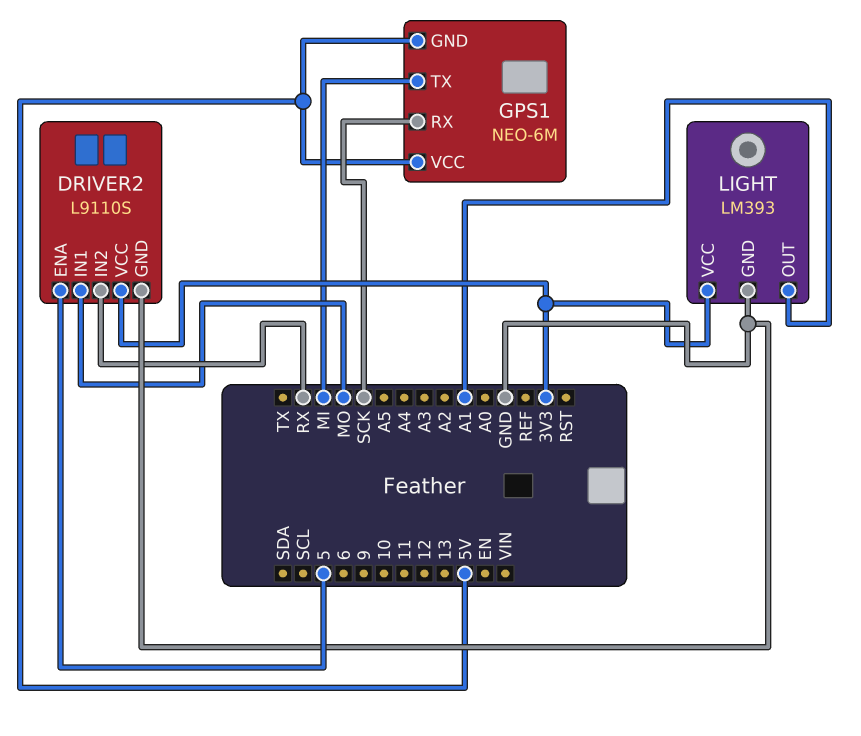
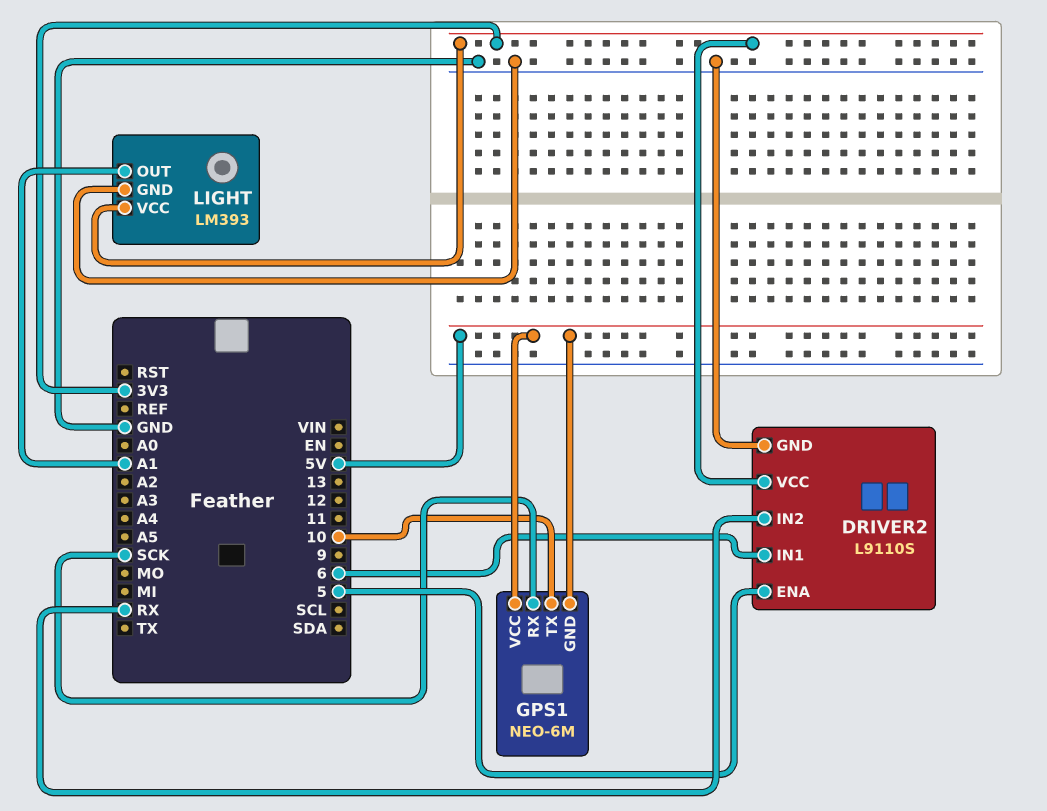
DRIVER2 pin IN1: MO -> 6
GPS1 pin TX: MI -> 10

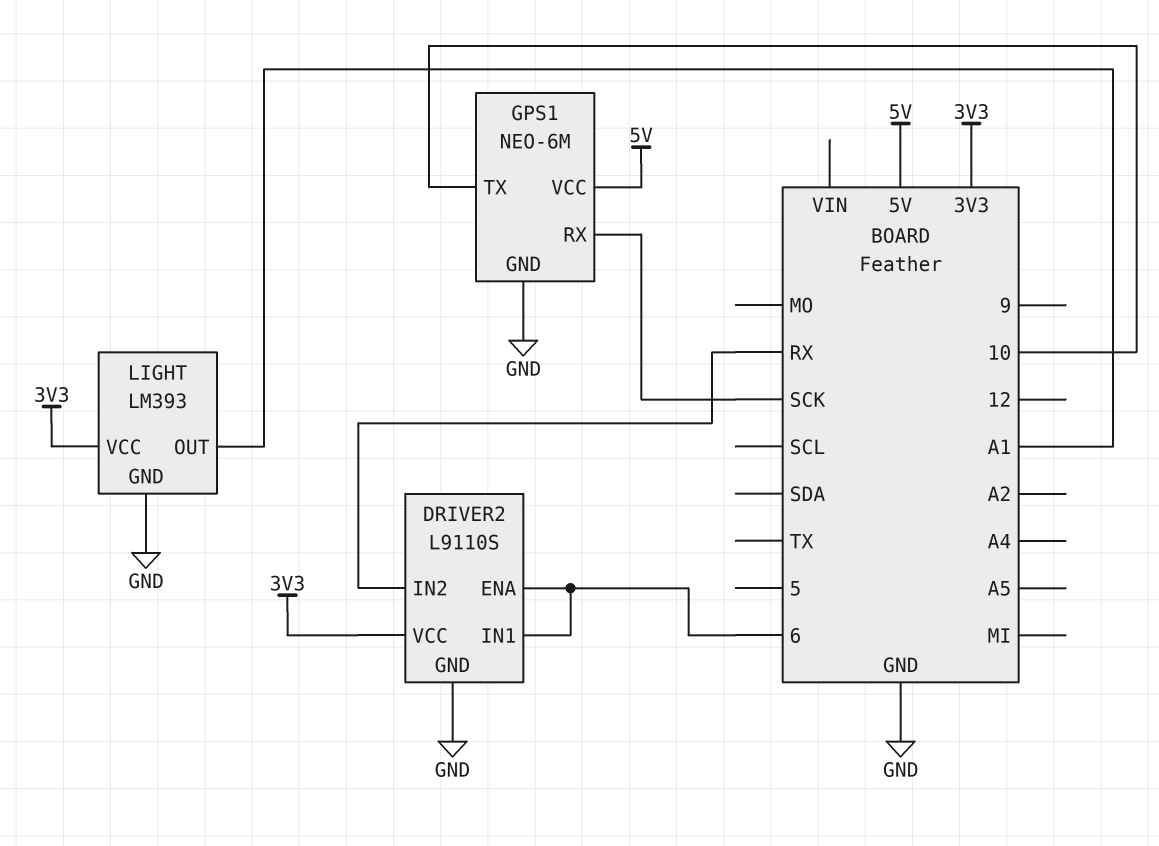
DRIVER2 pin ENA: 5 -> 6
GPS1 pin GND: 5V -> GND

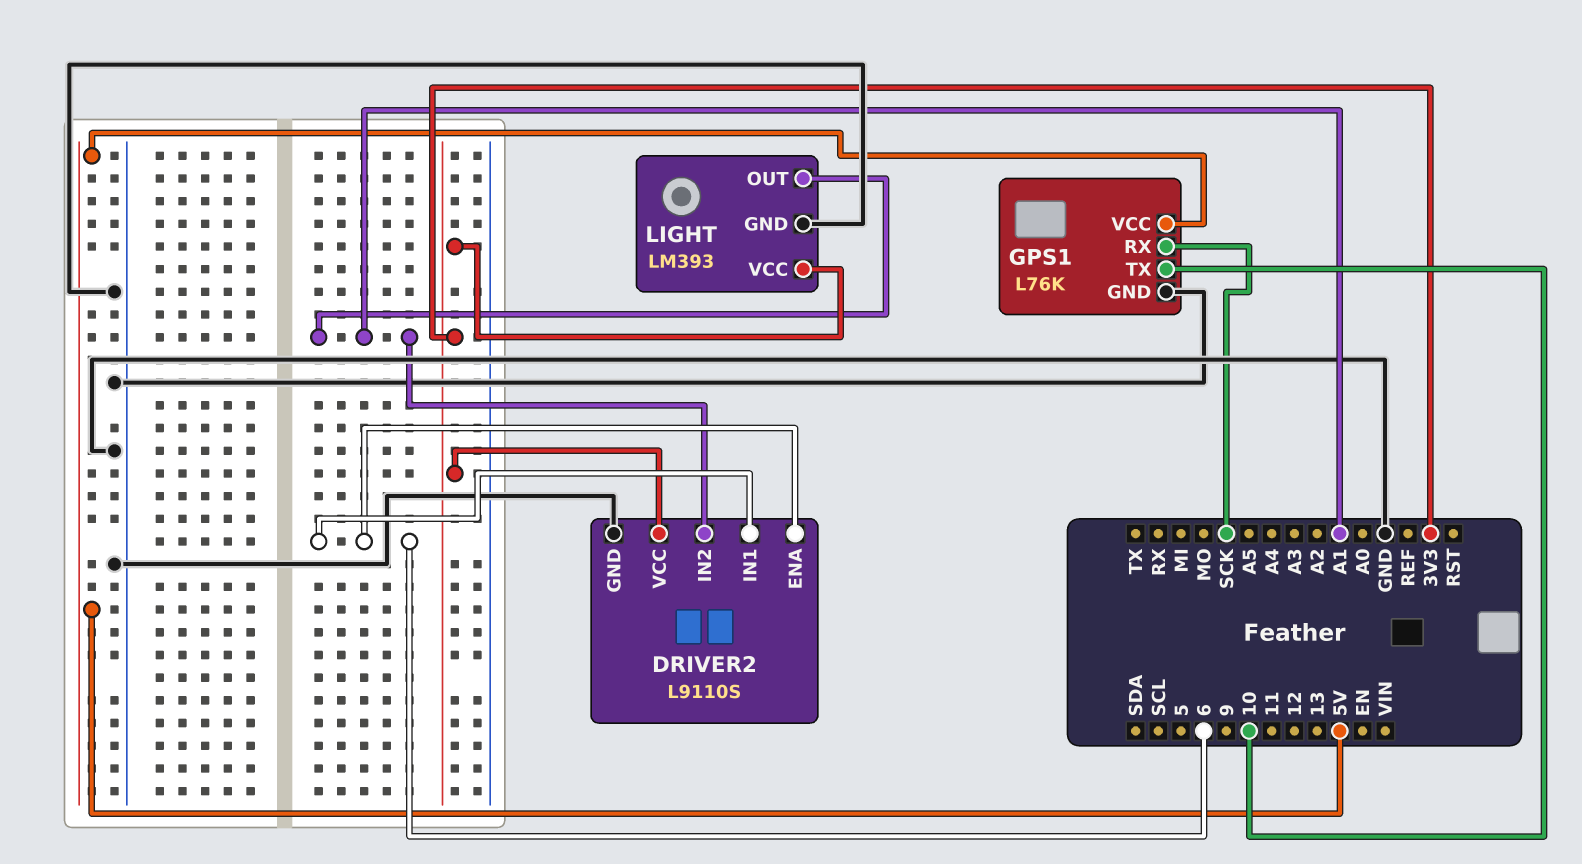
DRIVER2 pin IN2: RX -> A1
GPS1: NEO-6M -> L76K

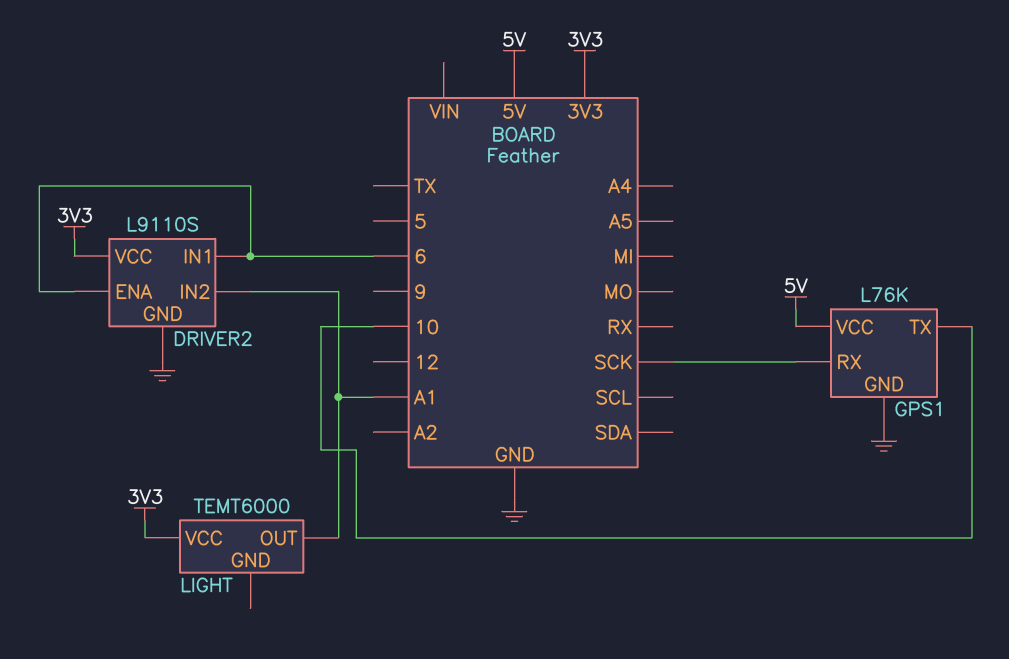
LIGHT: LM393 -> TEMT6000
LIGHT pin GND: GND -> none

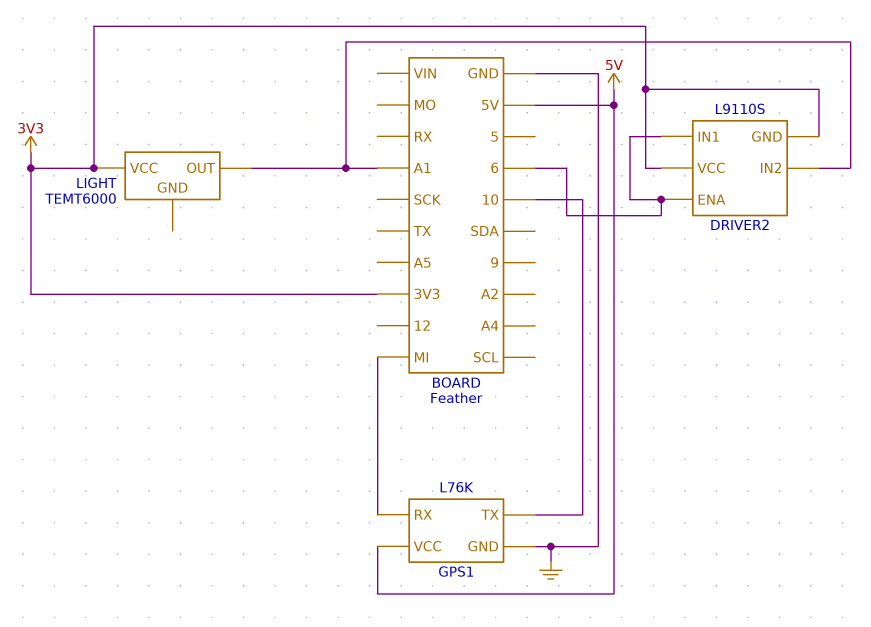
DRIVER2 pin GND: GND -> 3V3
GPS1 pin RX: SCK -> MI

